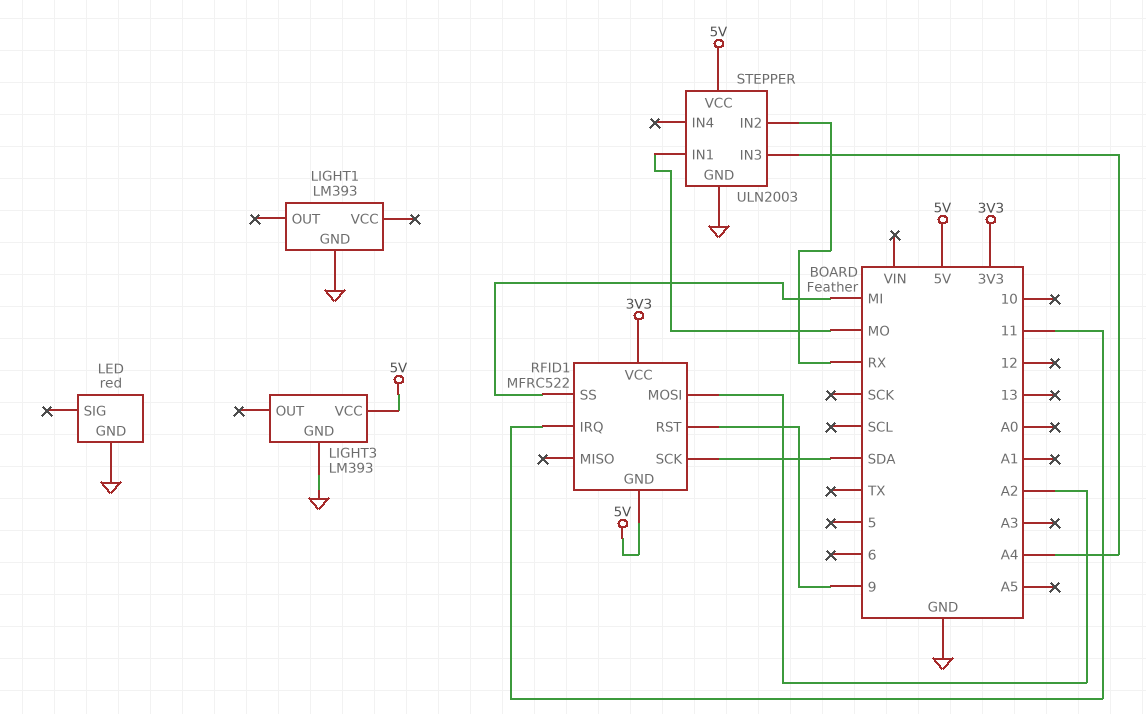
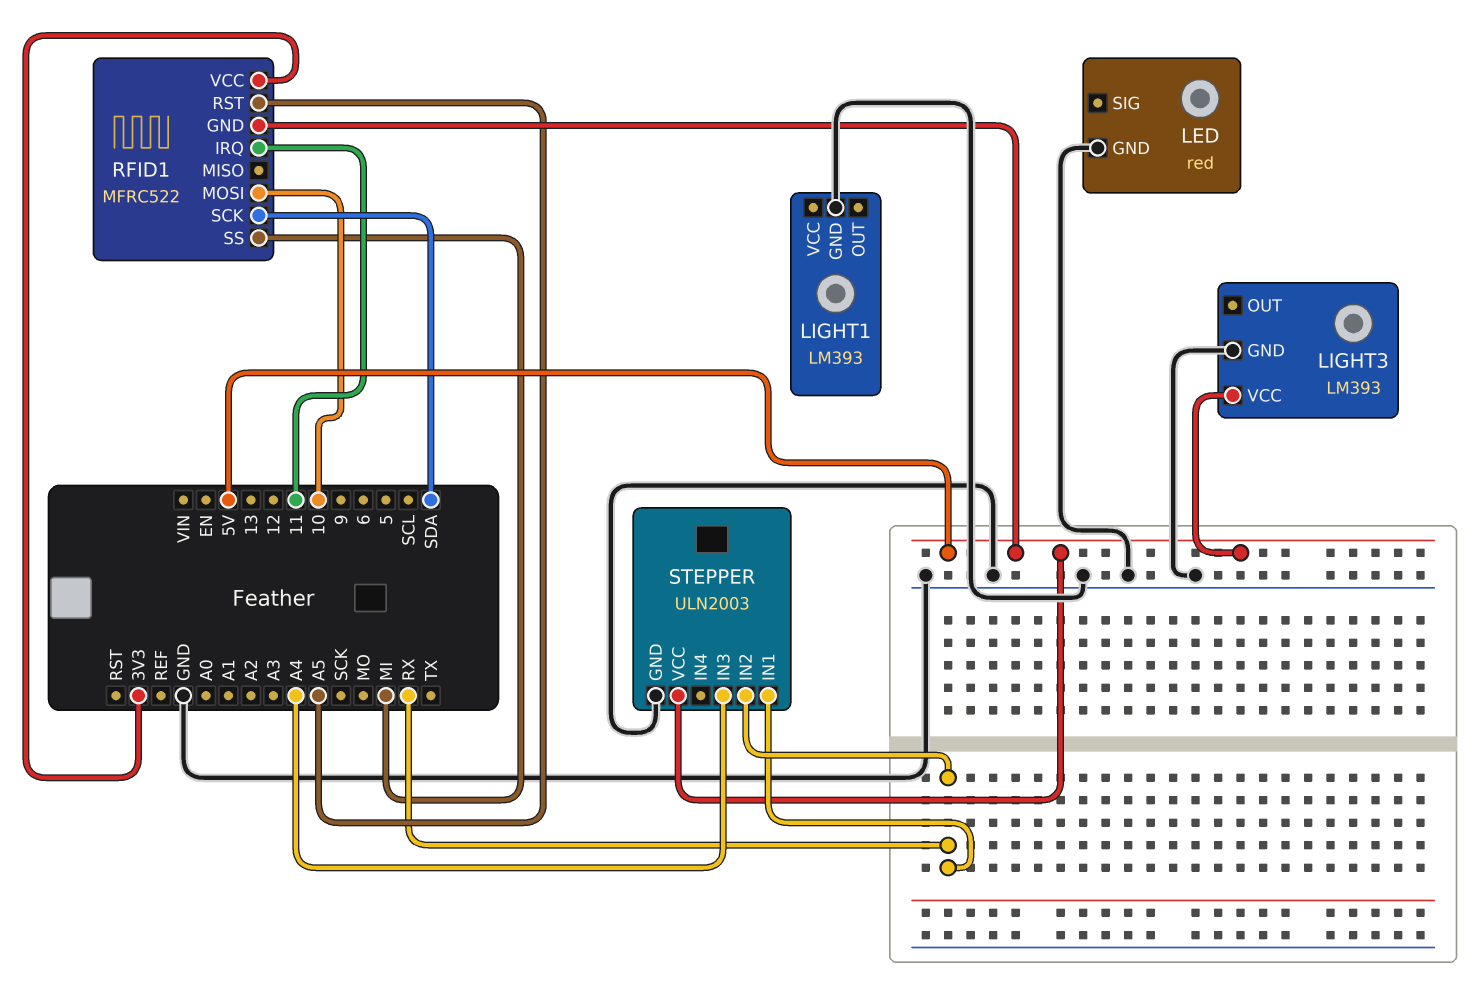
RFID1 pin MOSI: A2 -> 10
RFID1 pin RST: 9 -> A5
STEPPER pin IN1: MO -> RX

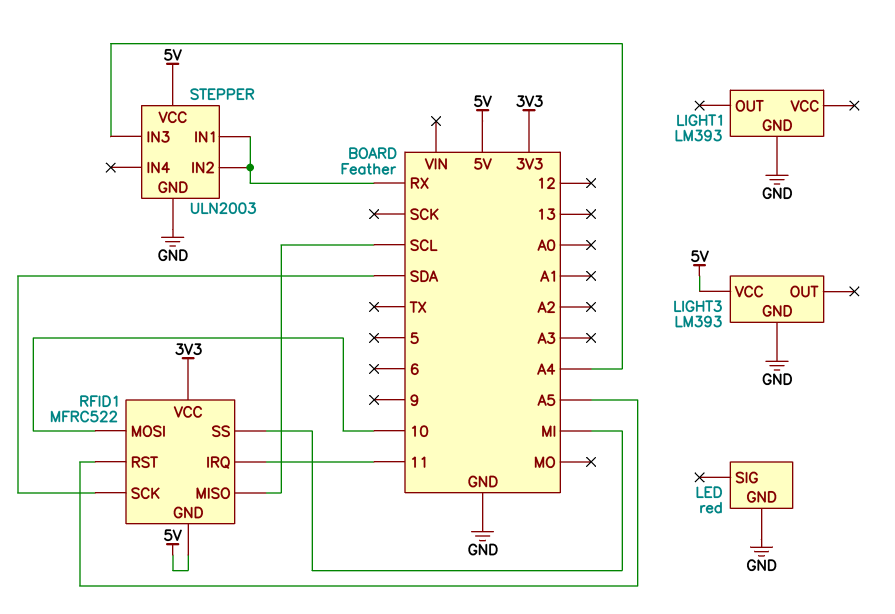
RFID1 pin MISO: none -> SCL

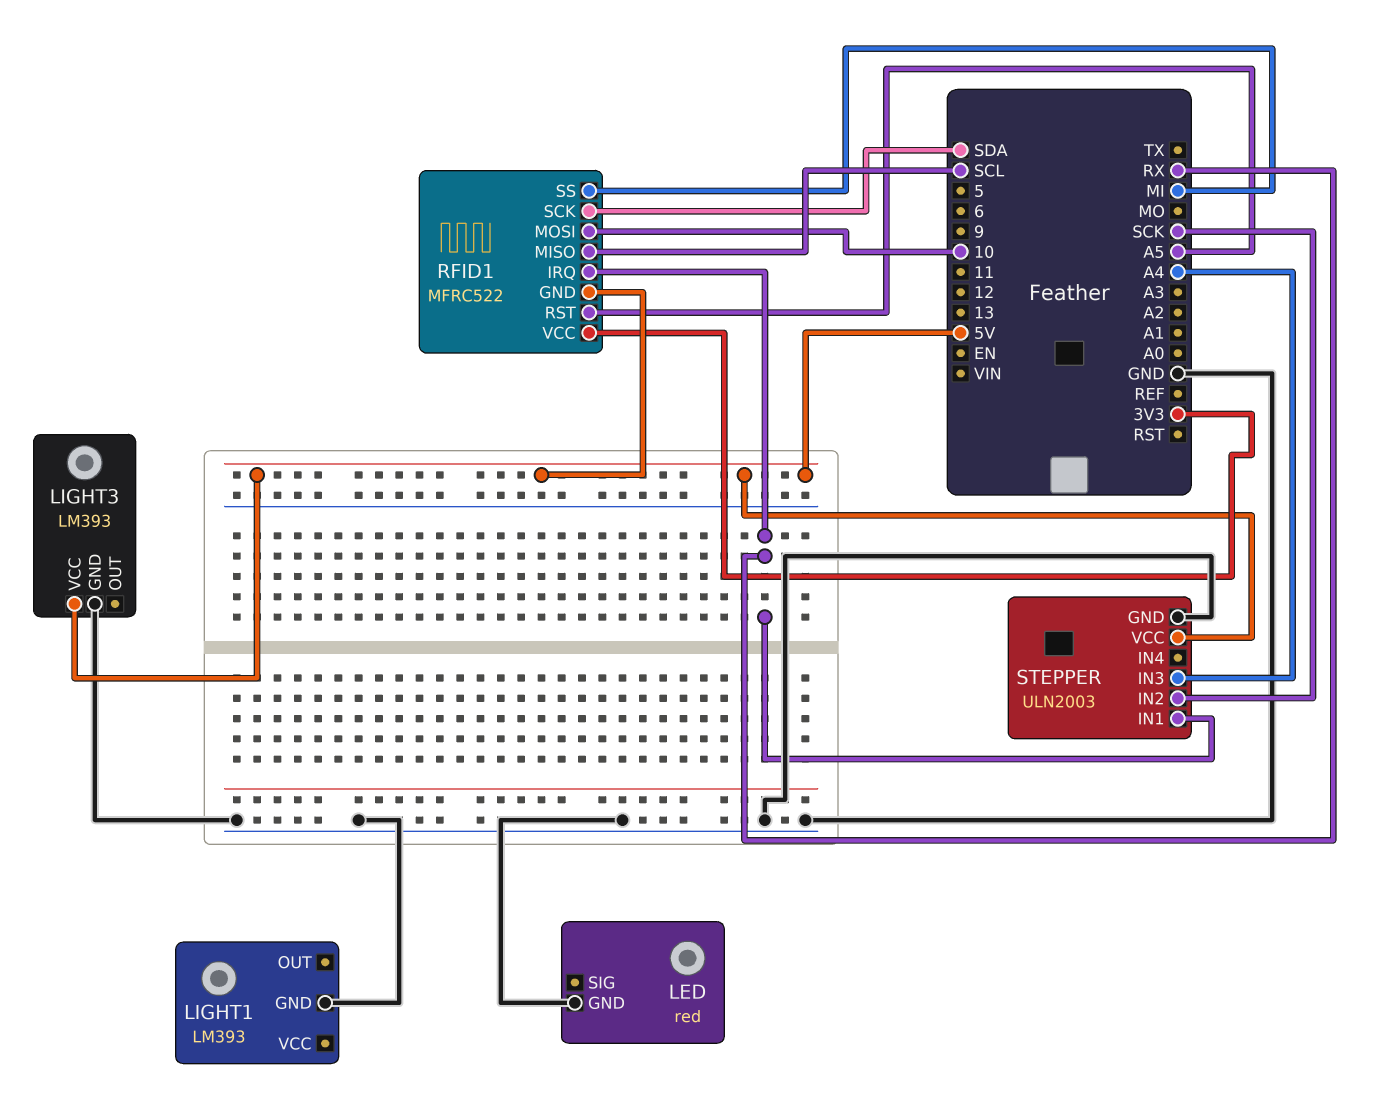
RFID1 pin IRQ: 11 -> RX
STEPPER pin IN2: RX -> SCK

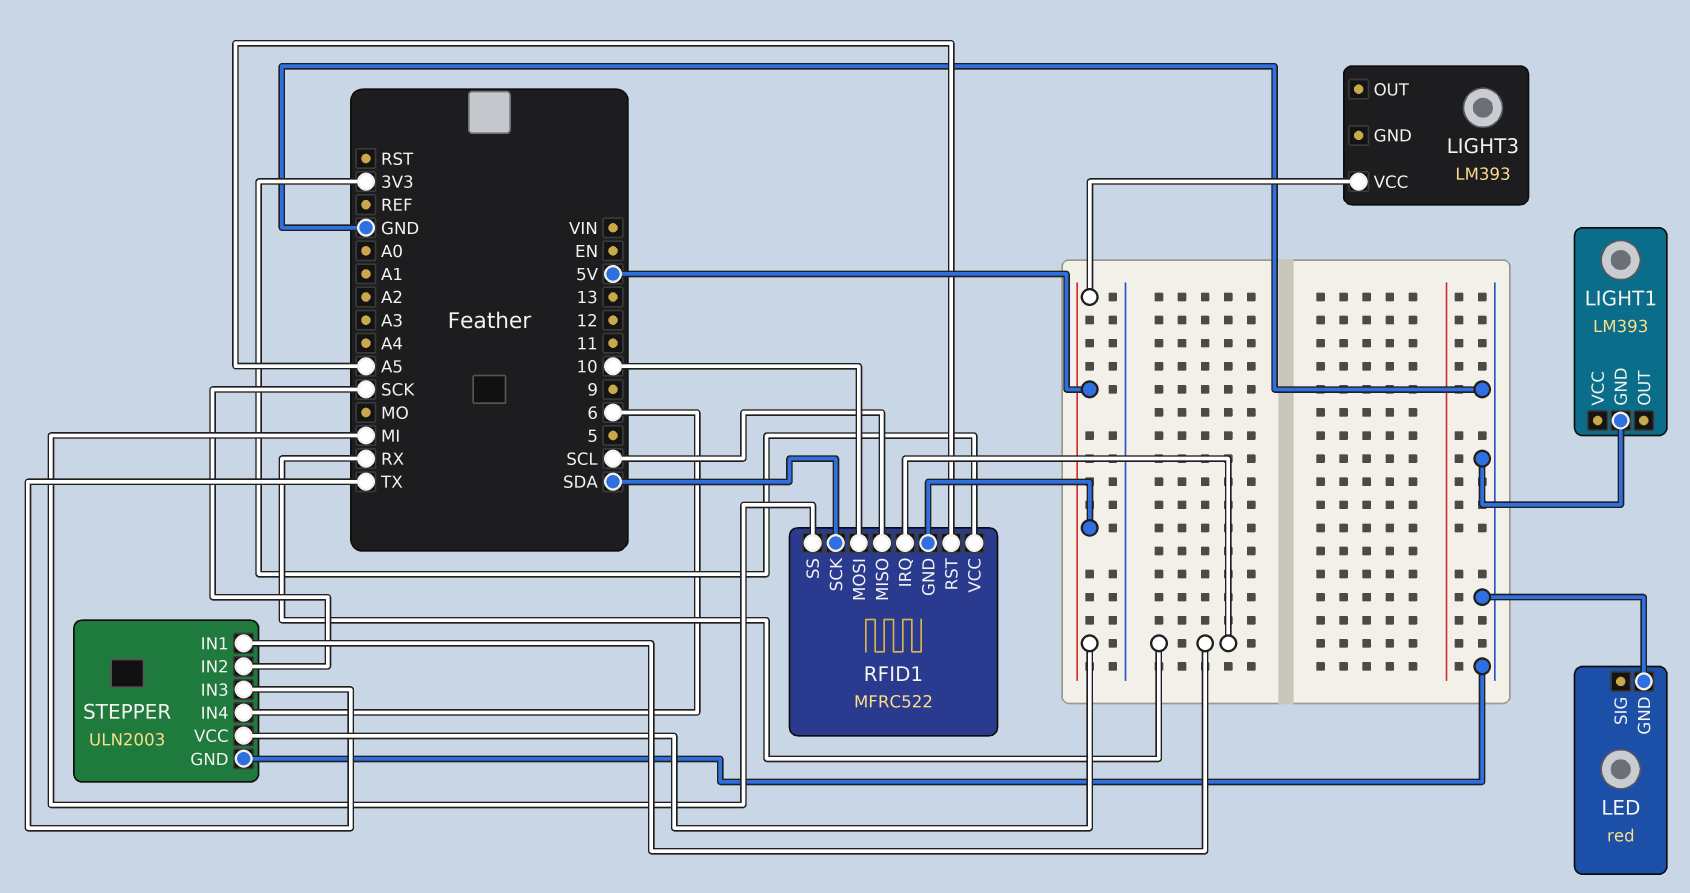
LIGHT3 pin GND: GND -> none
STEPPER pin IN3: A4 -> TX
STEPPER pin IN4: none -> 6

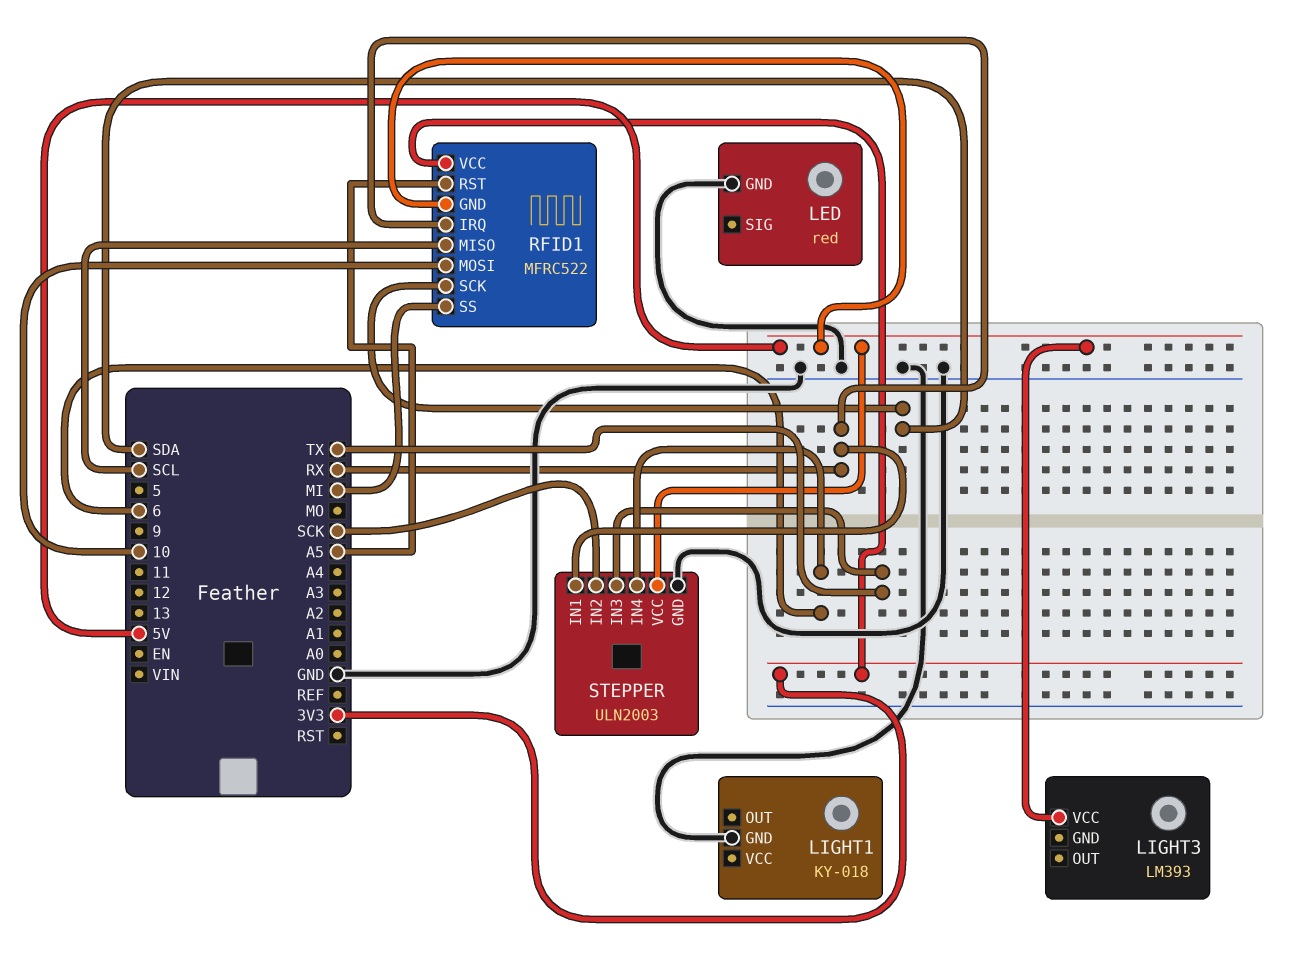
LIGHT1: LM393 -> KY-018

